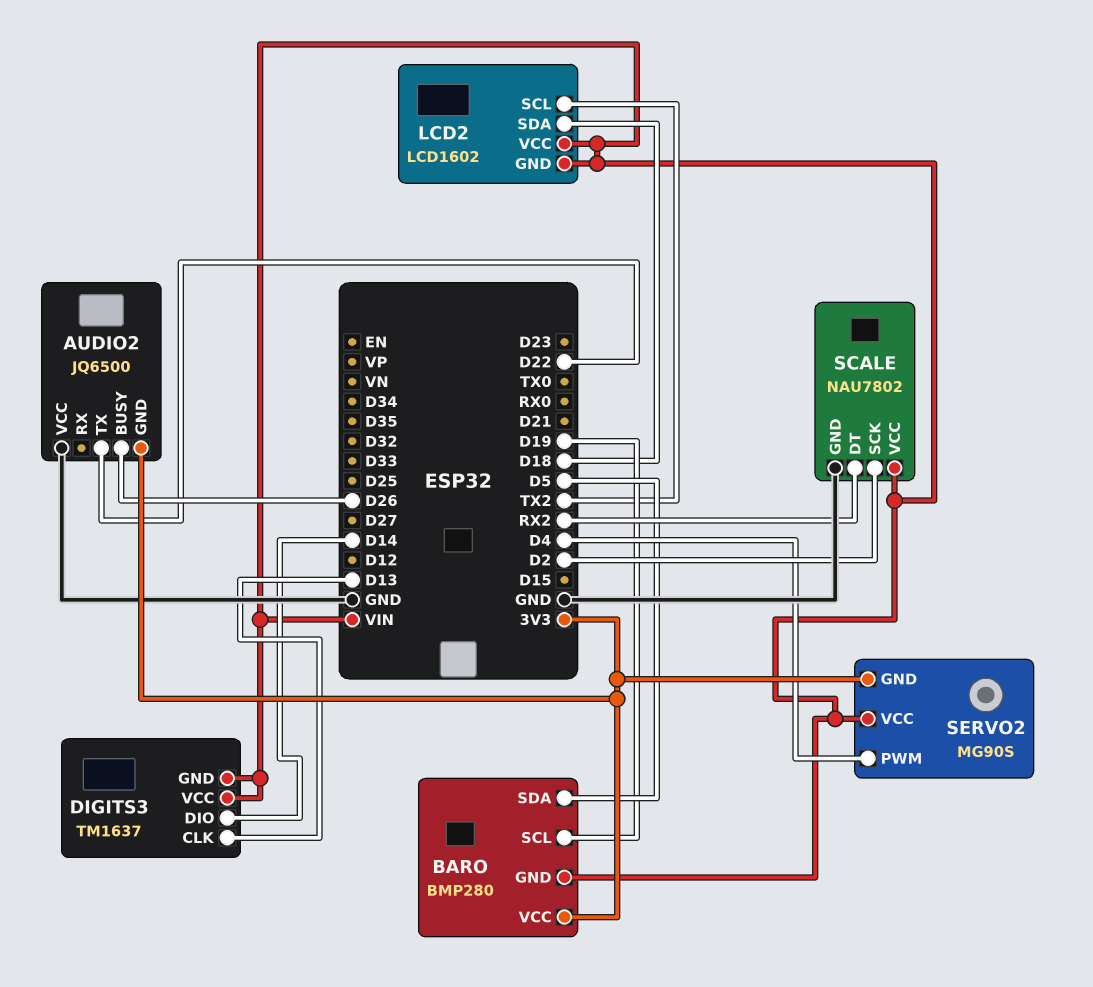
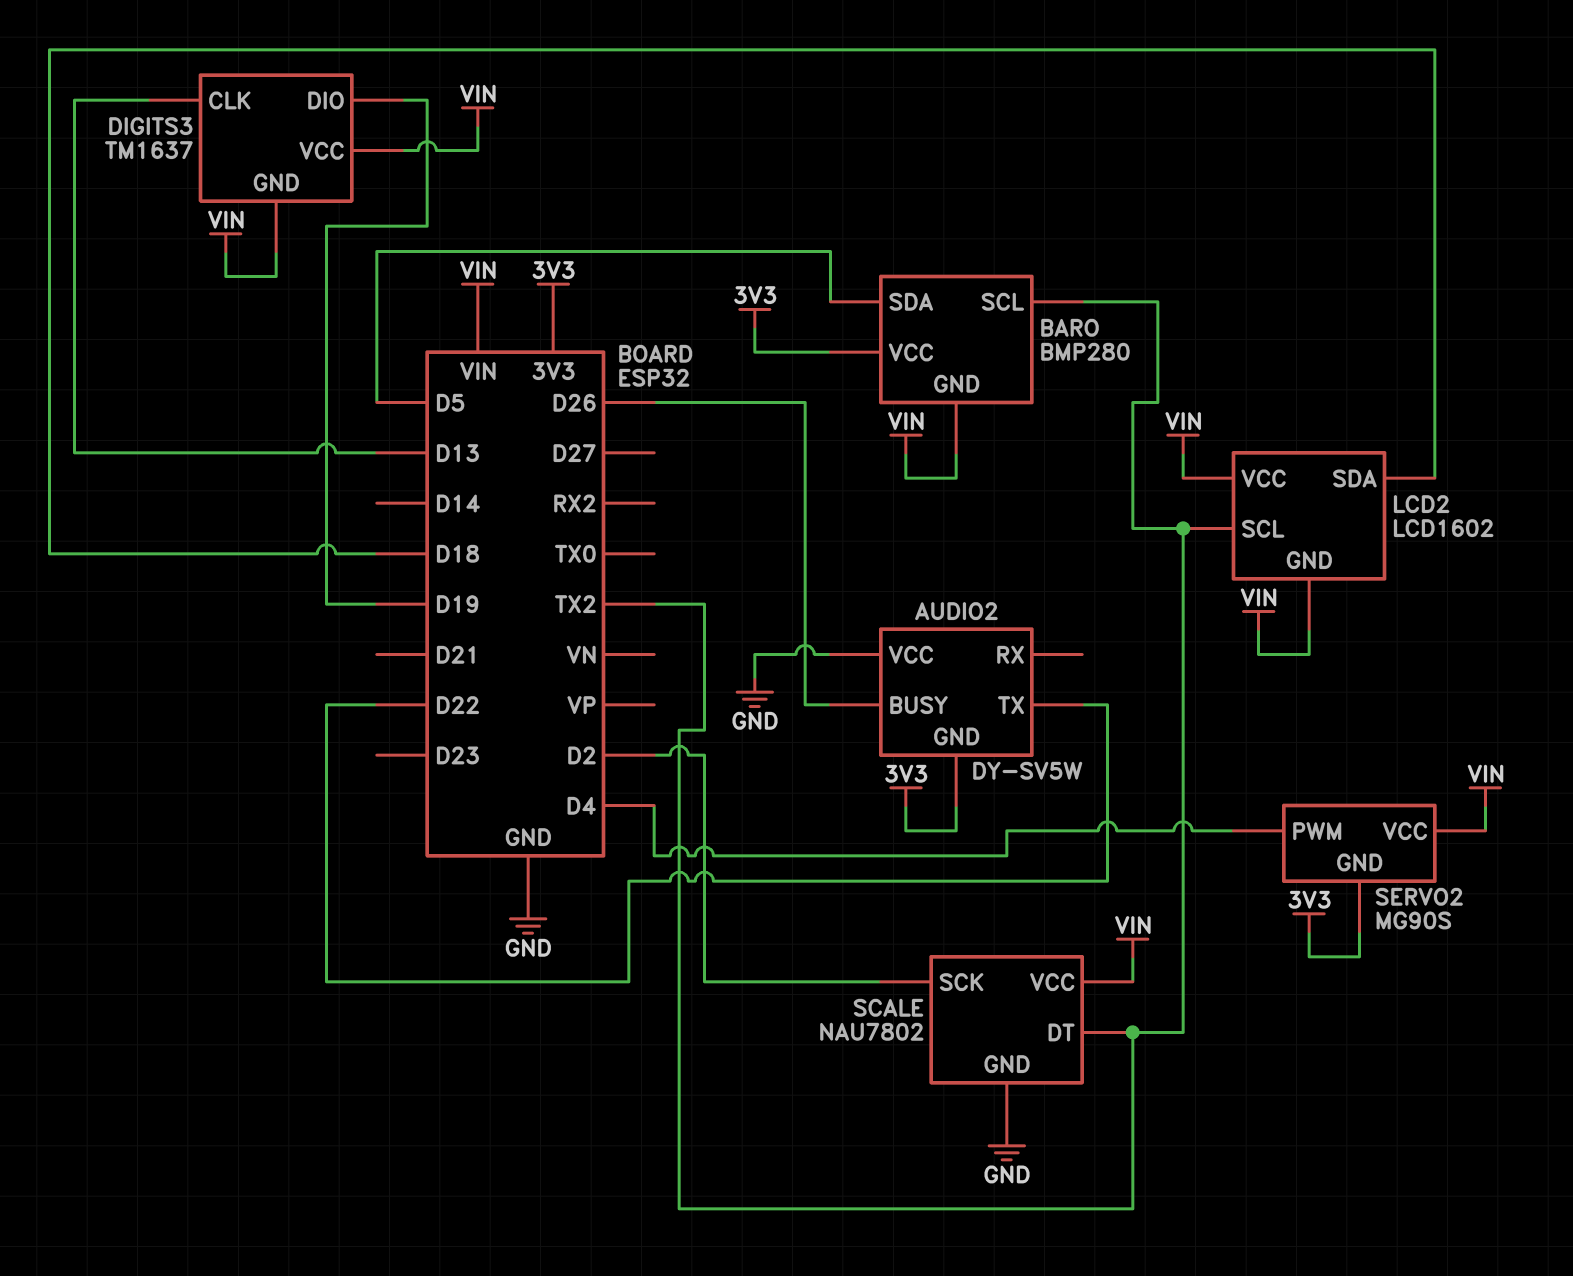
AUDIO2: JQ6500 -> DY-SV5W
BARO pin SCL: D19 -> TX2
DIGITS3 pin DIO: D14 -> D19
SCALE pin DT: RX2 -> TX2

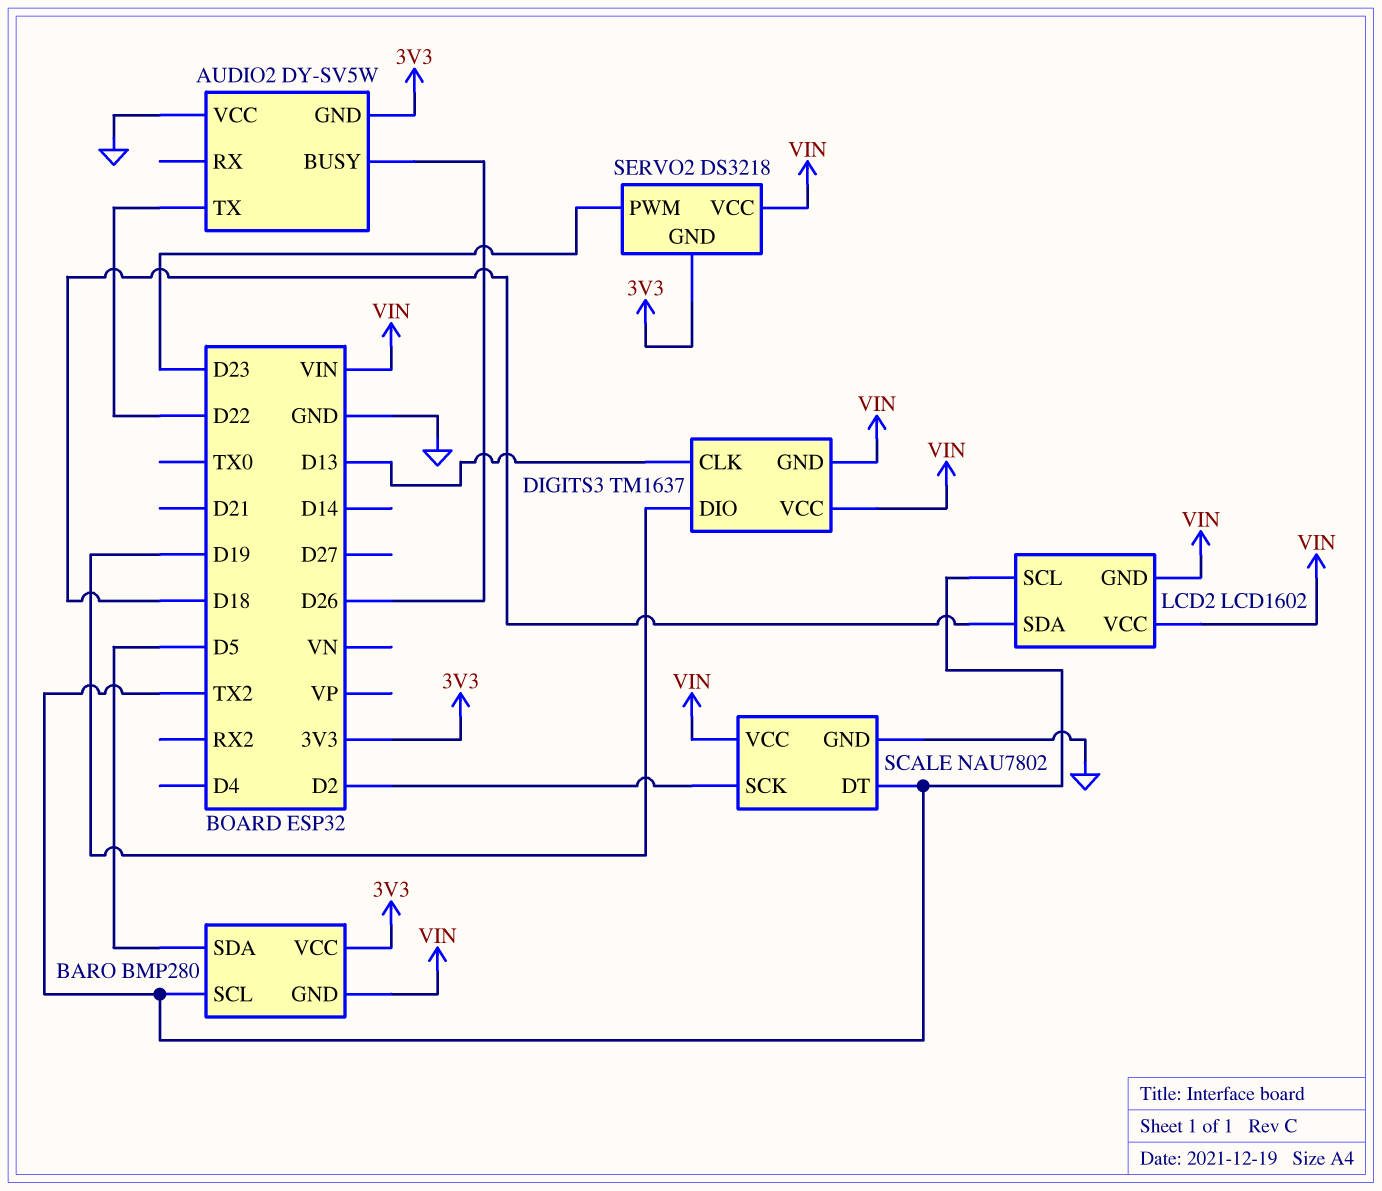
SERVO2: MG90S -> DS3218
SERVO2 pin PWM: D4 -> D23

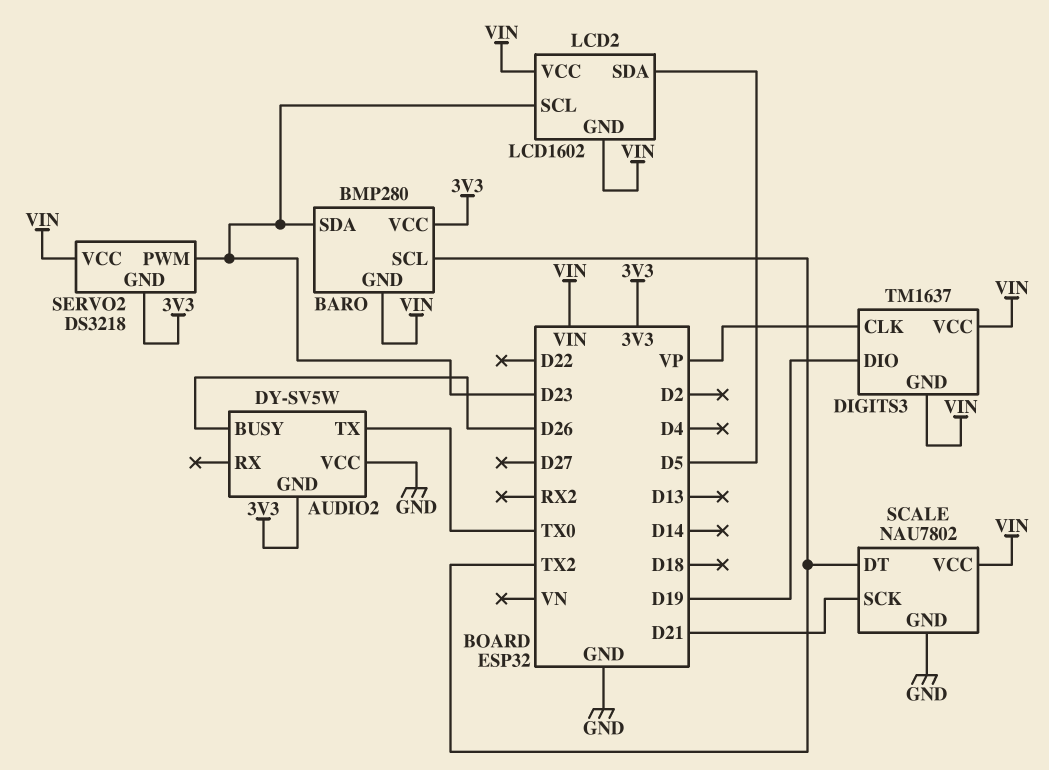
AUDIO2 pin TX: D22 -> TX0
BARO pin SDA: D5 -> D23
DIGITS3 pin CLK: D13 -> VP
LCD2 pin SCL: TX2 -> D23
LCD2 pin SDA: D18 -> D5
SCALE pin SCK: D2 -> D21

